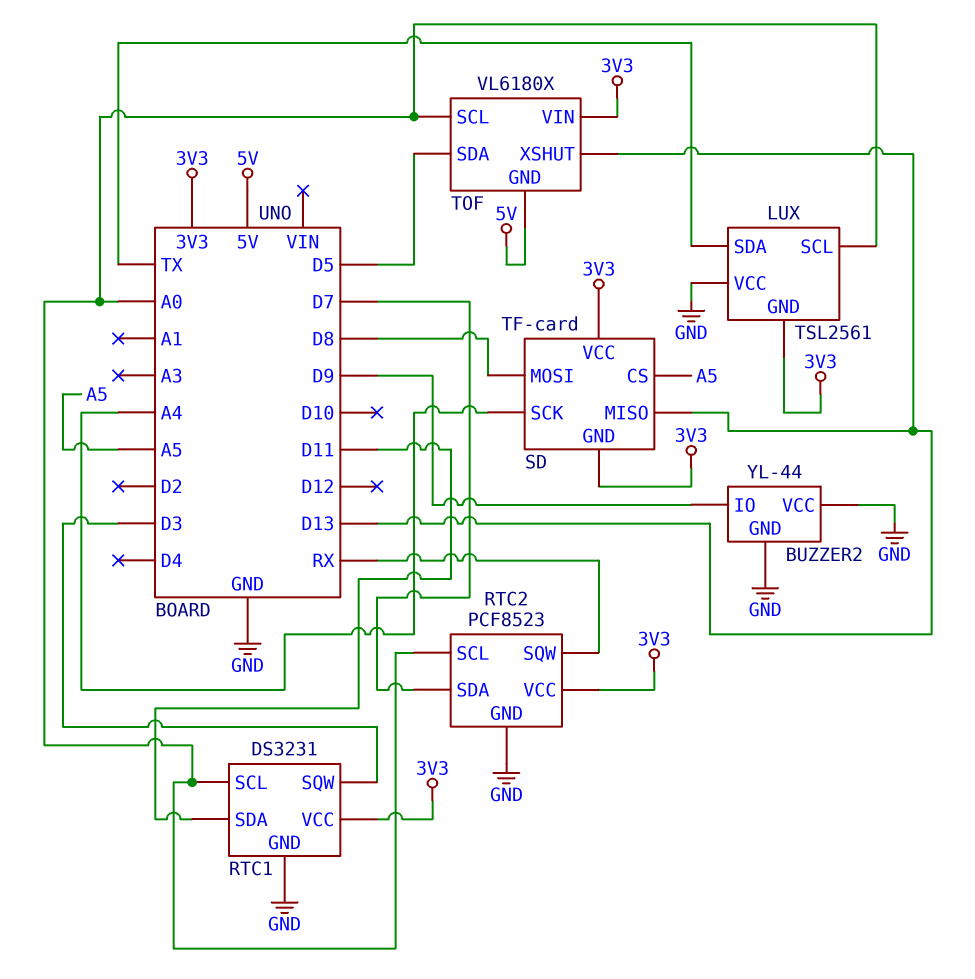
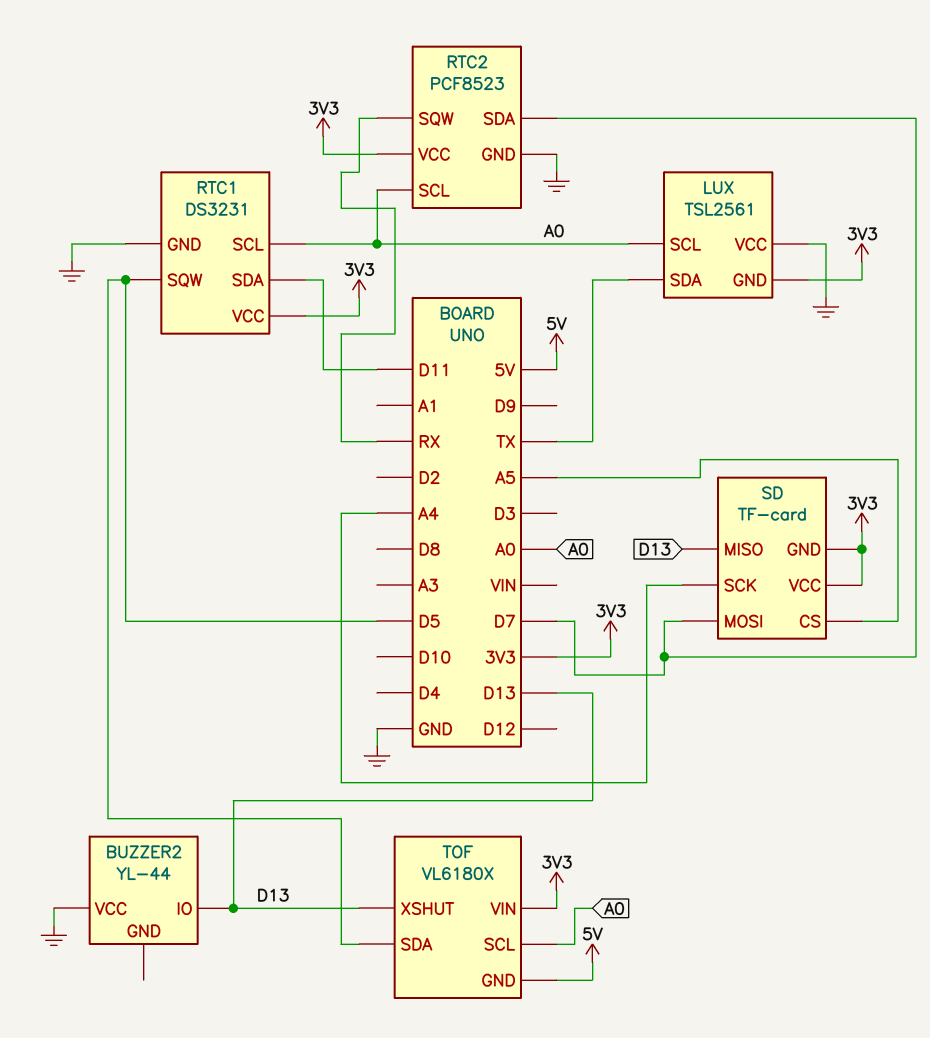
BUZZER2 pin GND: GND -> none
BUZZER2 pin IO: D9 -> D13
RTC1 pin SQW: D3 -> D5
SD pin MOSI: D8 -> D7

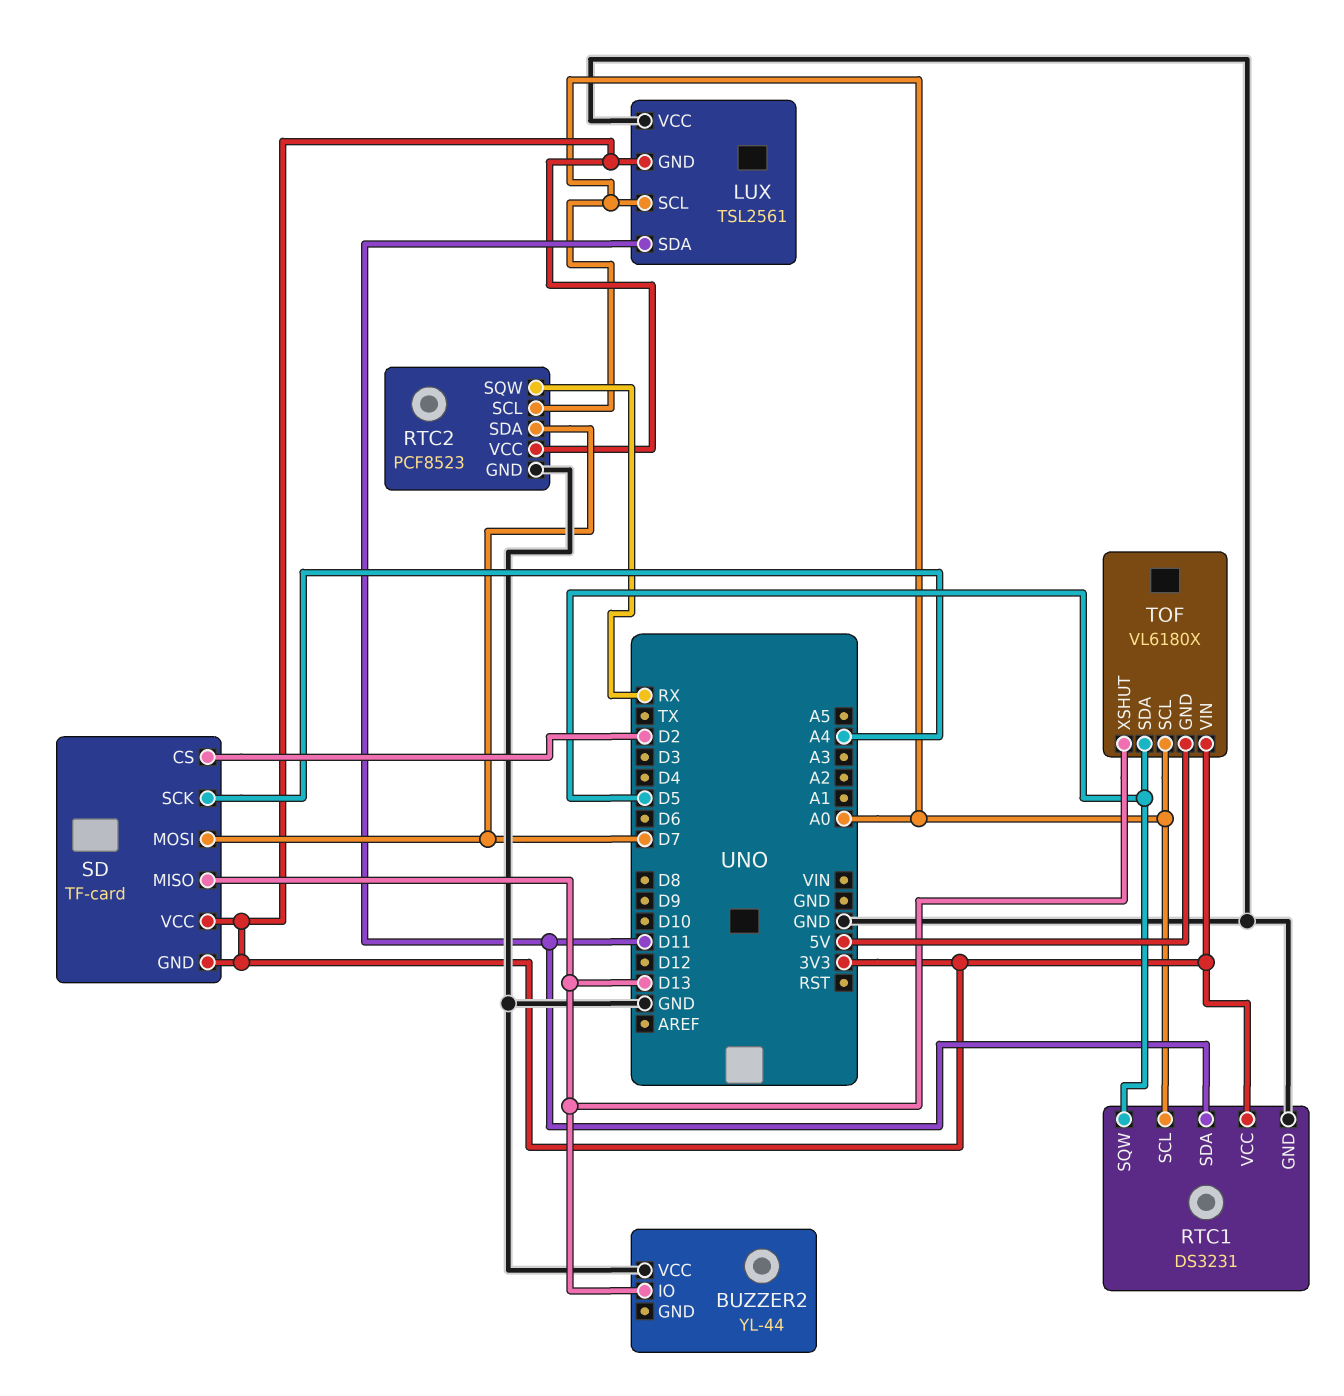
LUX pin SDA: TX -> D11
SD pin CS: A5 -> D2

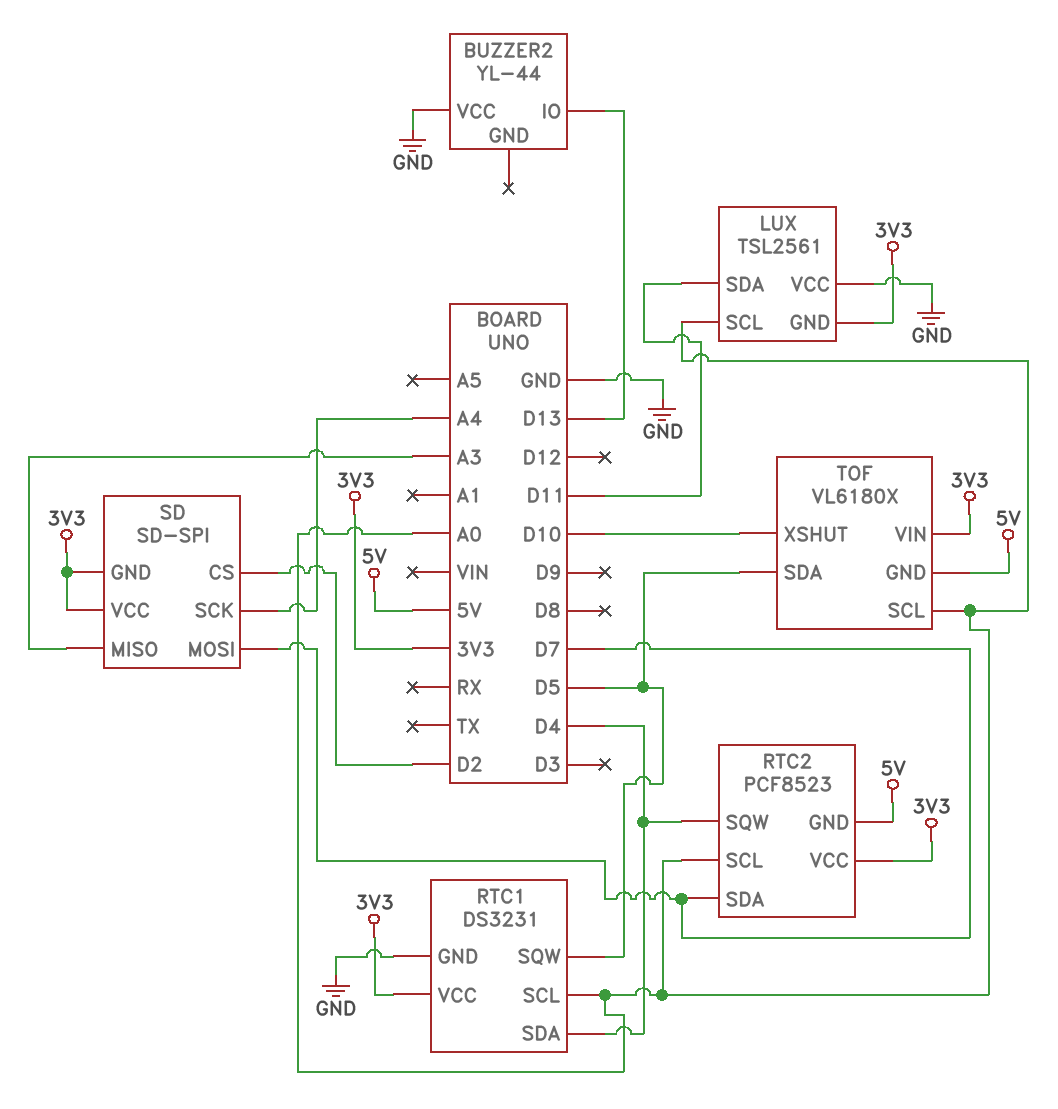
RTC1 pin SDA: D11 -> D4
RTC2 pin GND: GND -> 5V
RTC2 pin SQW: RX -> D4
SD: TF-card -> SD-SPI
SD pin MISO: D13 -> A3
TOF pin XSHUT: D13 -> D10

